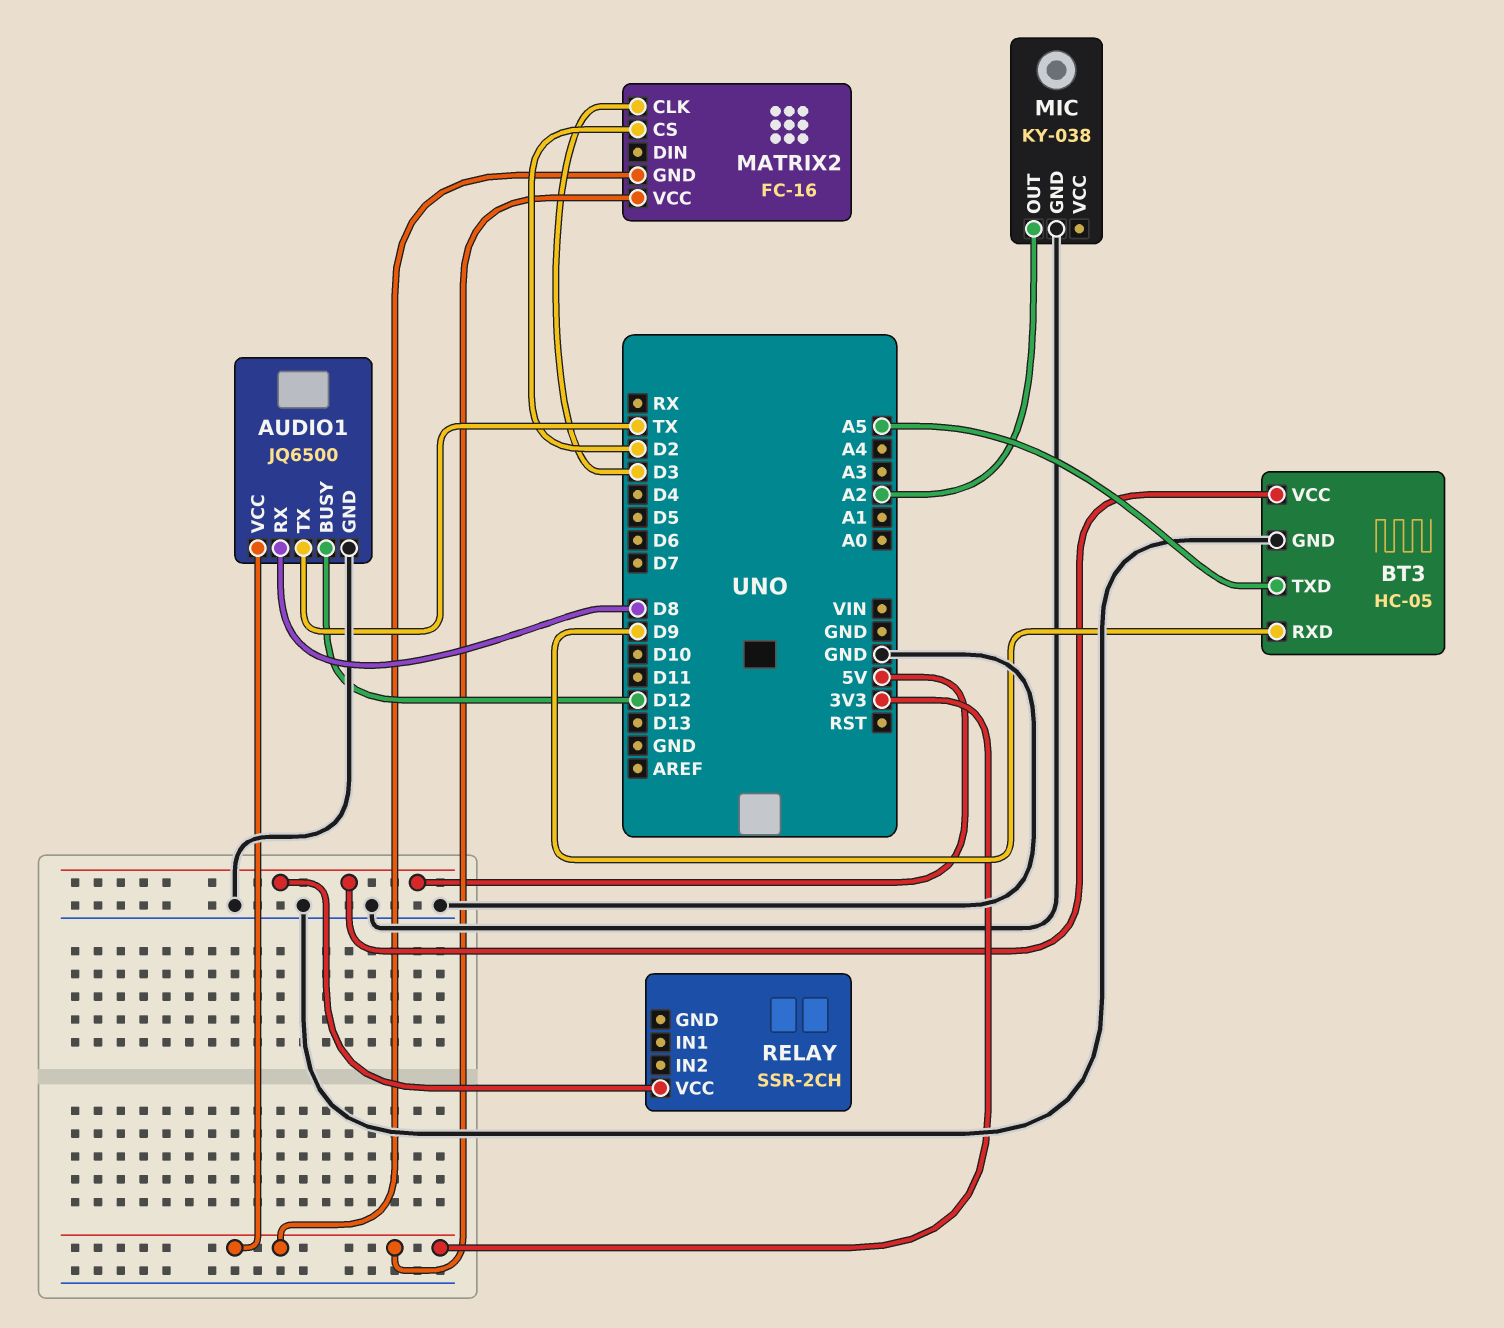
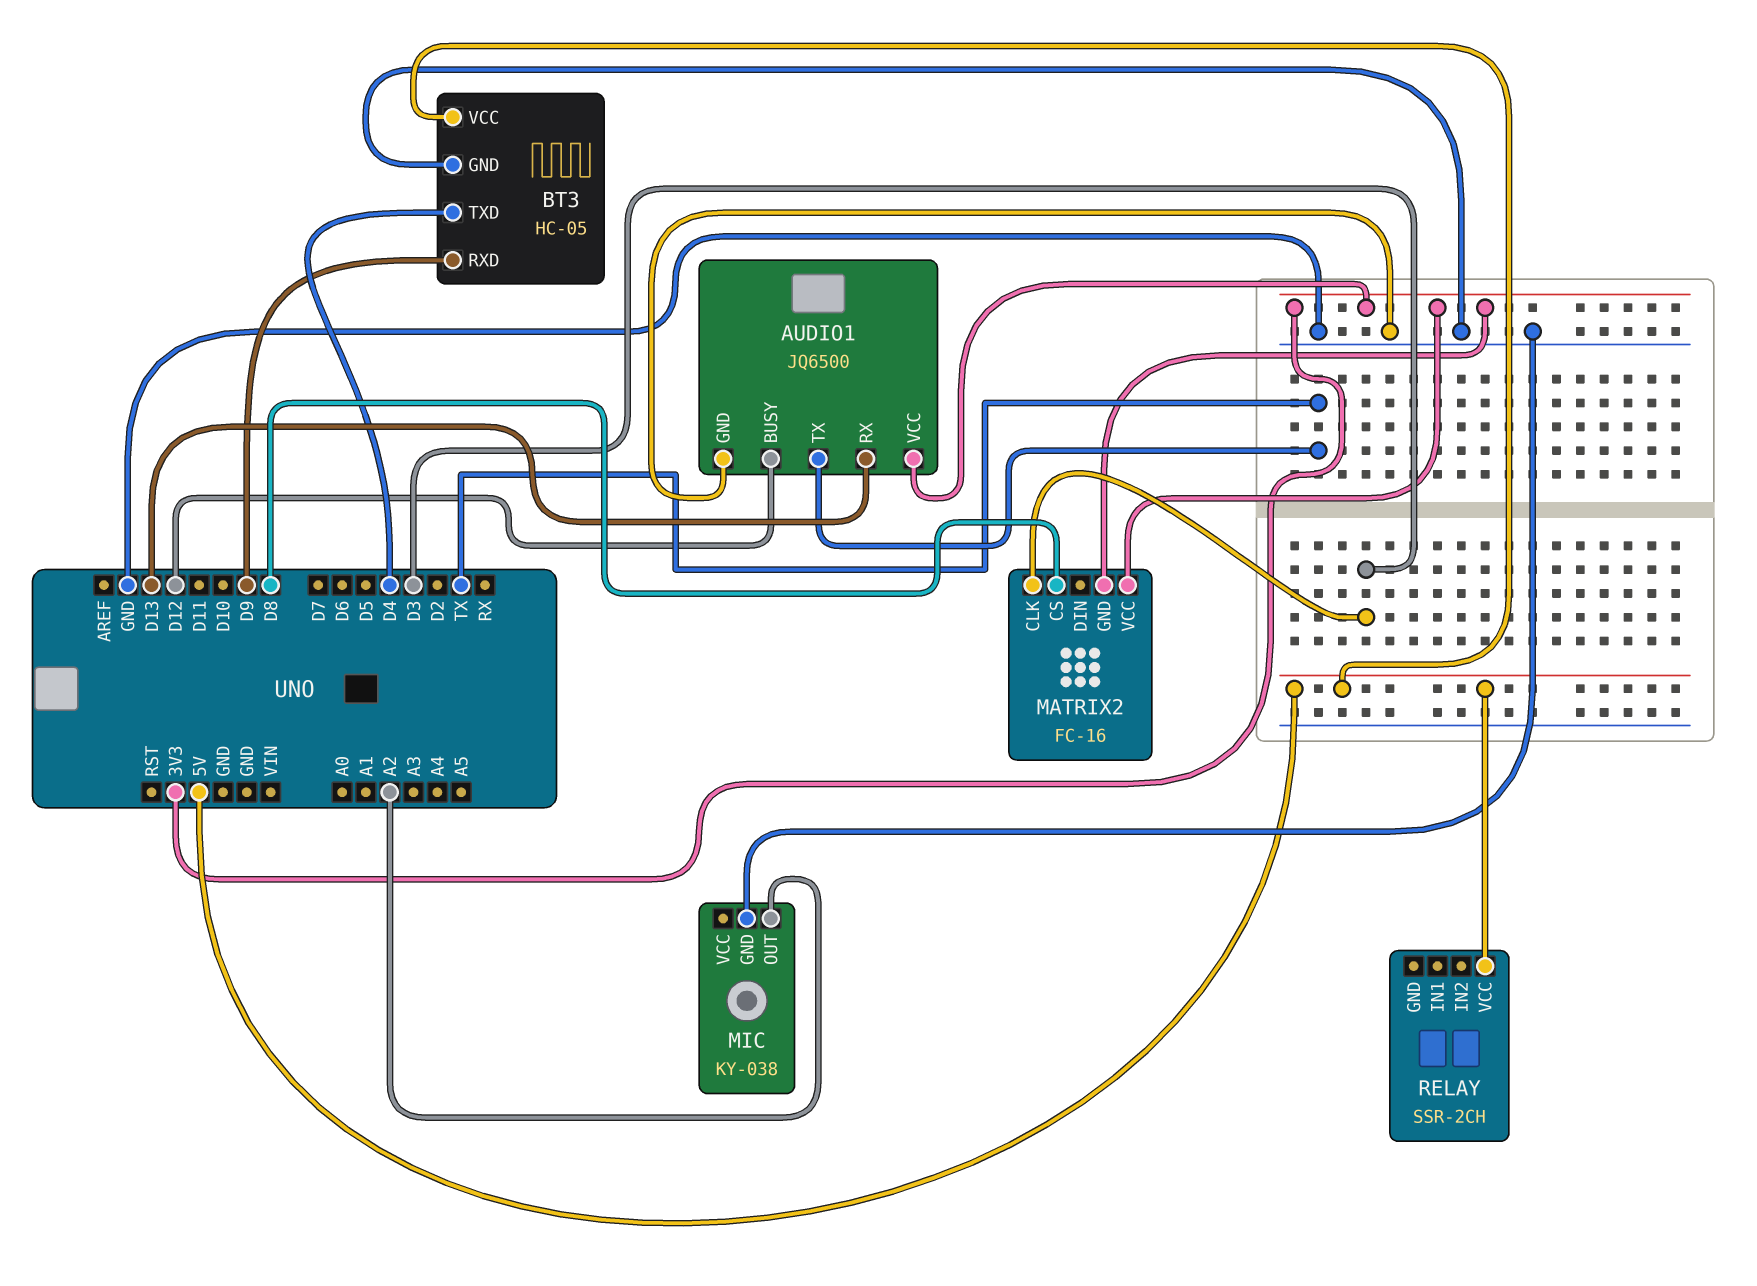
AUDIO1 pin RX: D8 -> D13
BT3 pin TXD: A5 -> D4
MATRIX2 pin CS: D2 -> D8

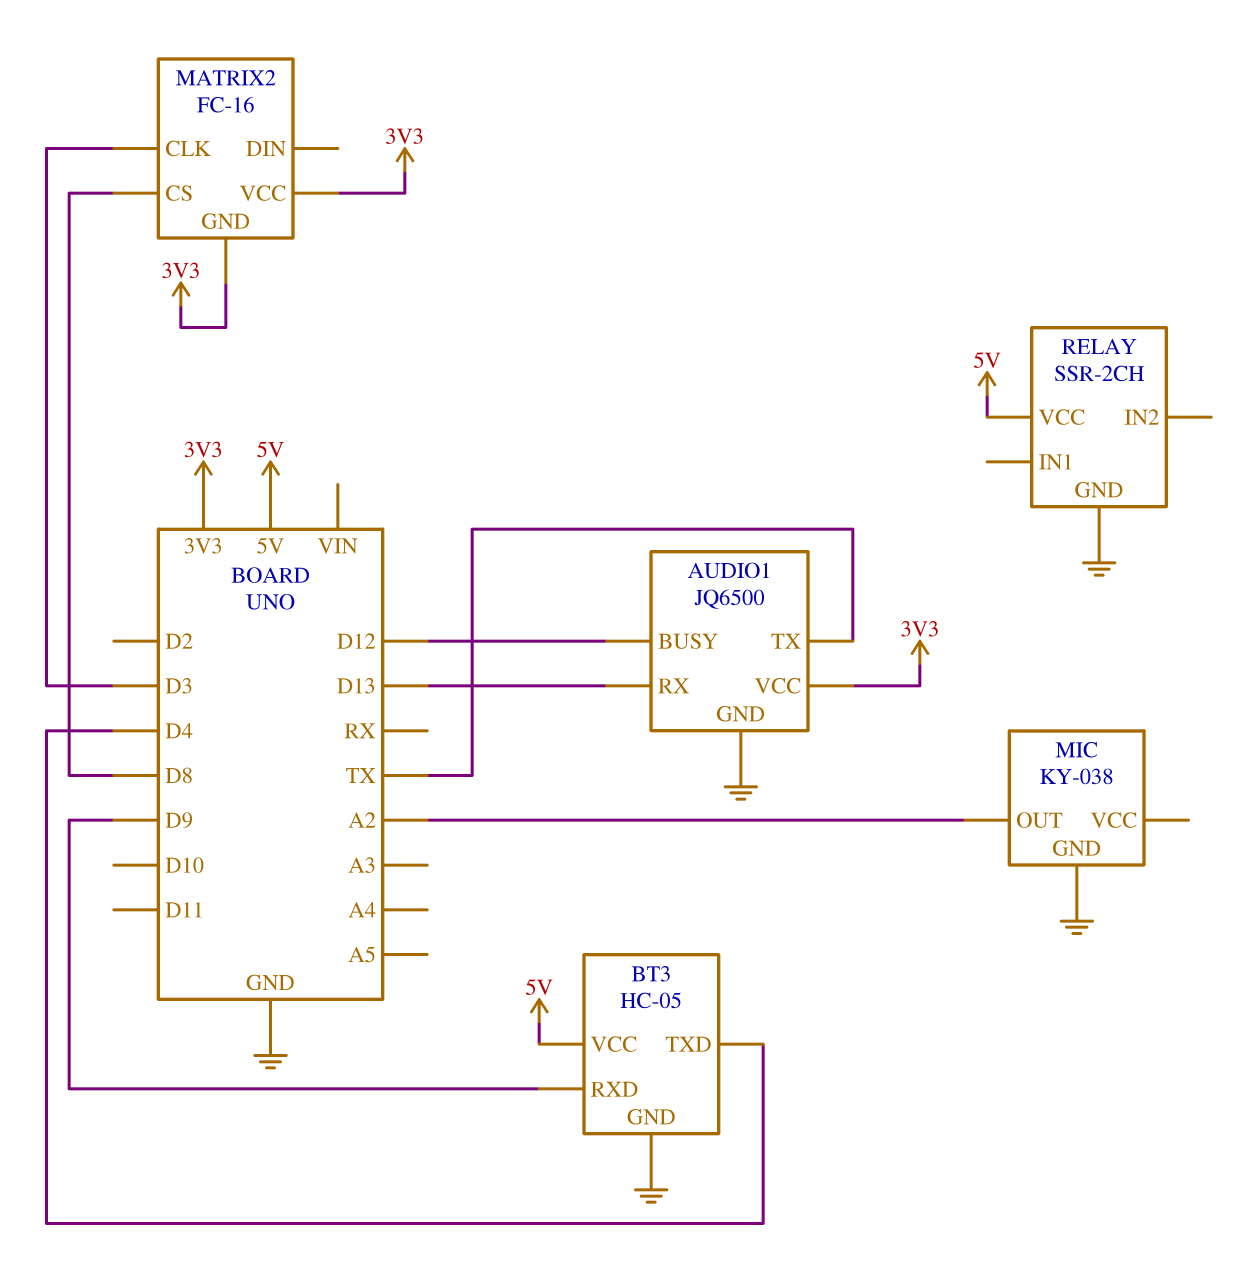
RELAY pin GND: none -> GND

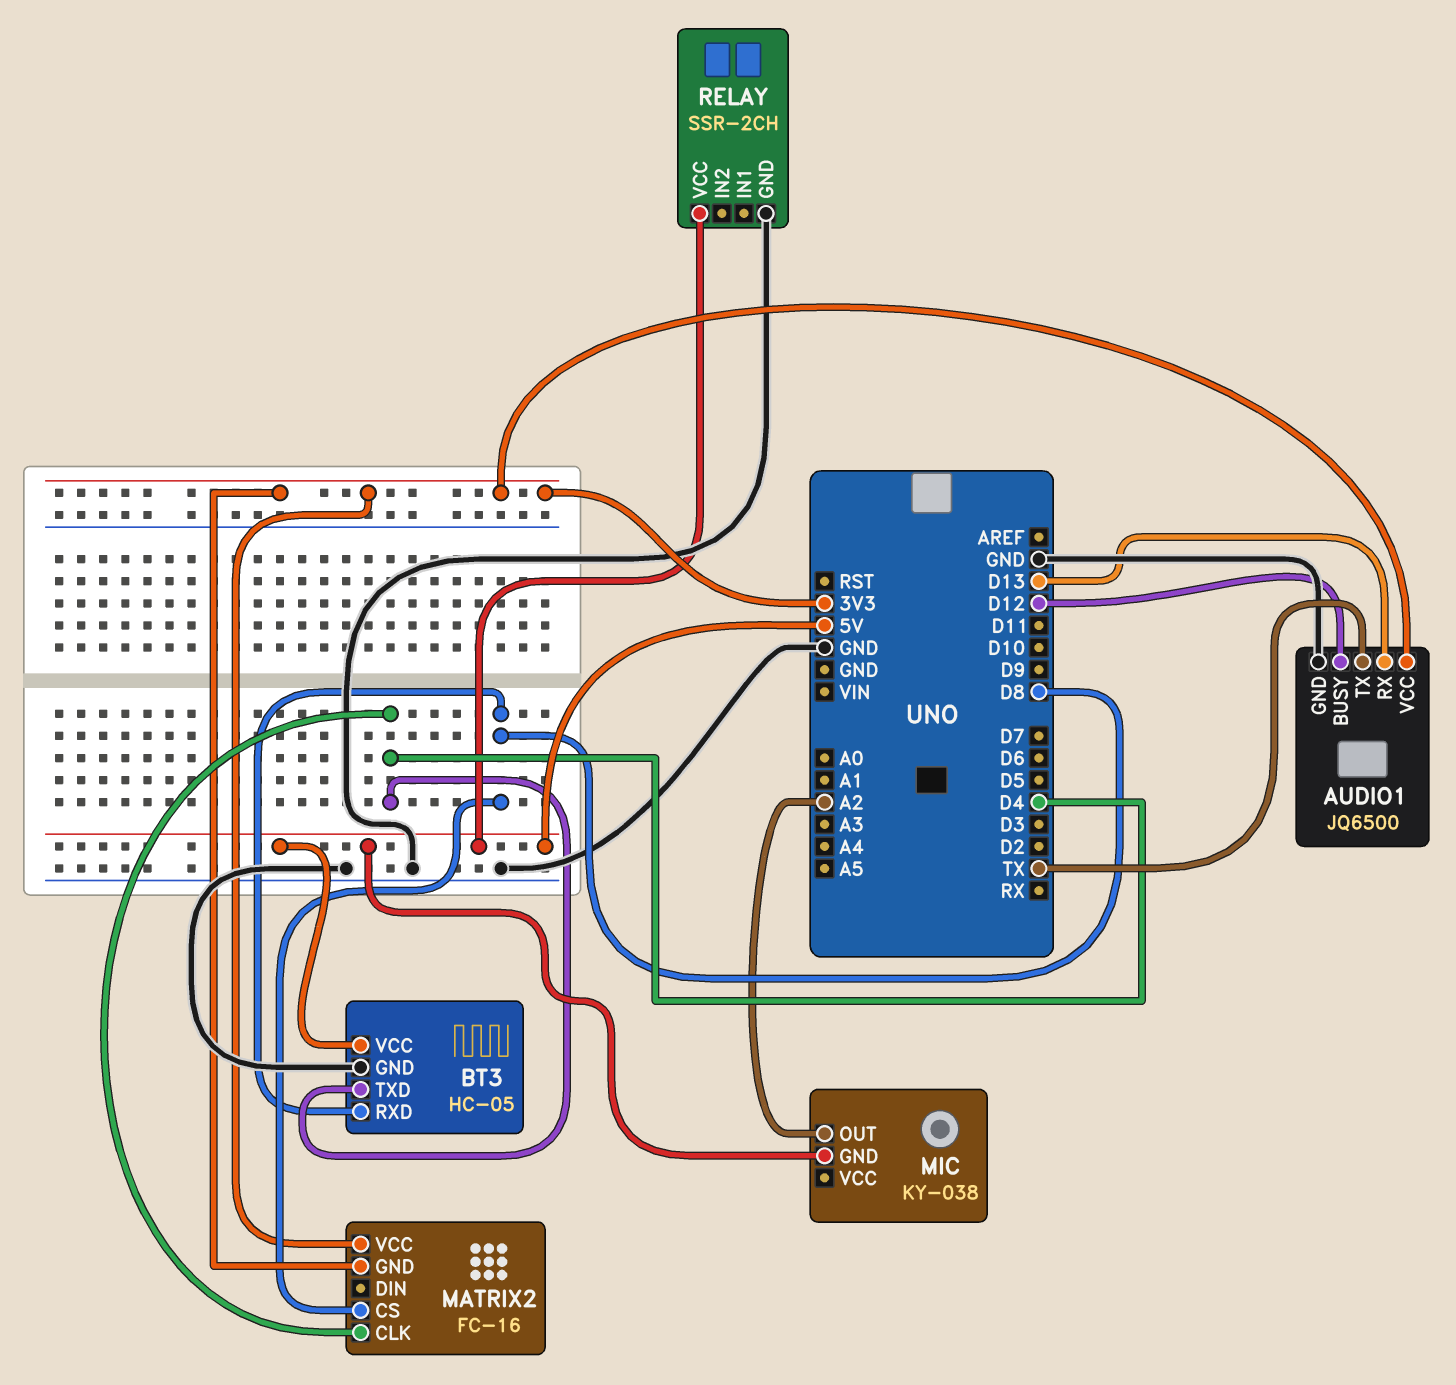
BT3 pin RXD: D9 -> D8
MATRIX2 pin CLK: D3 -> D4
MIC pin GND: GND -> 5V

